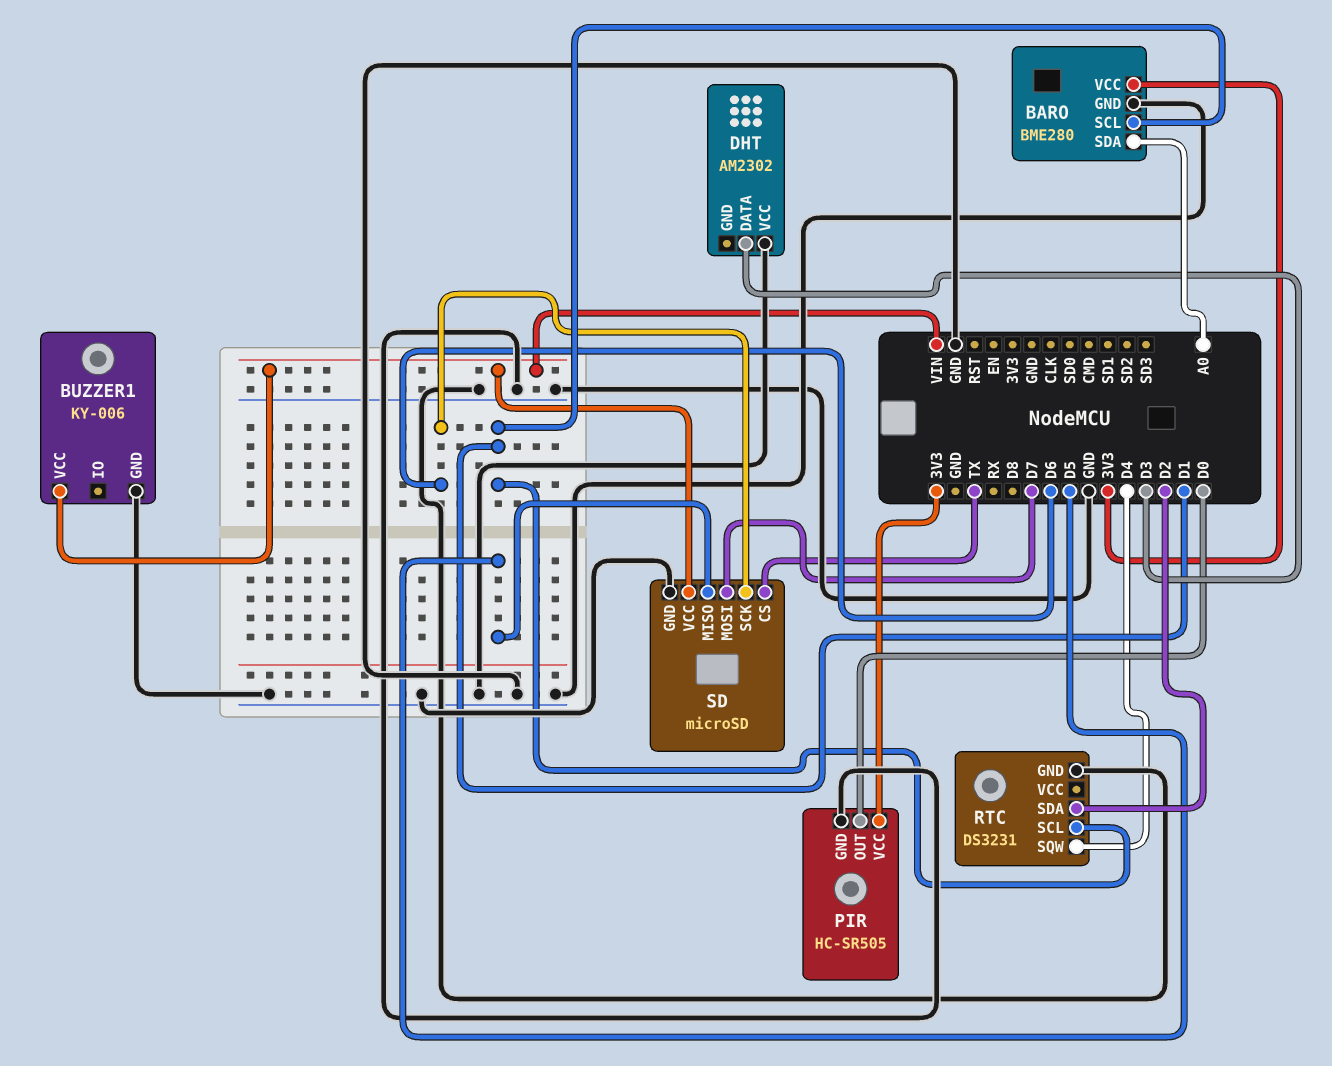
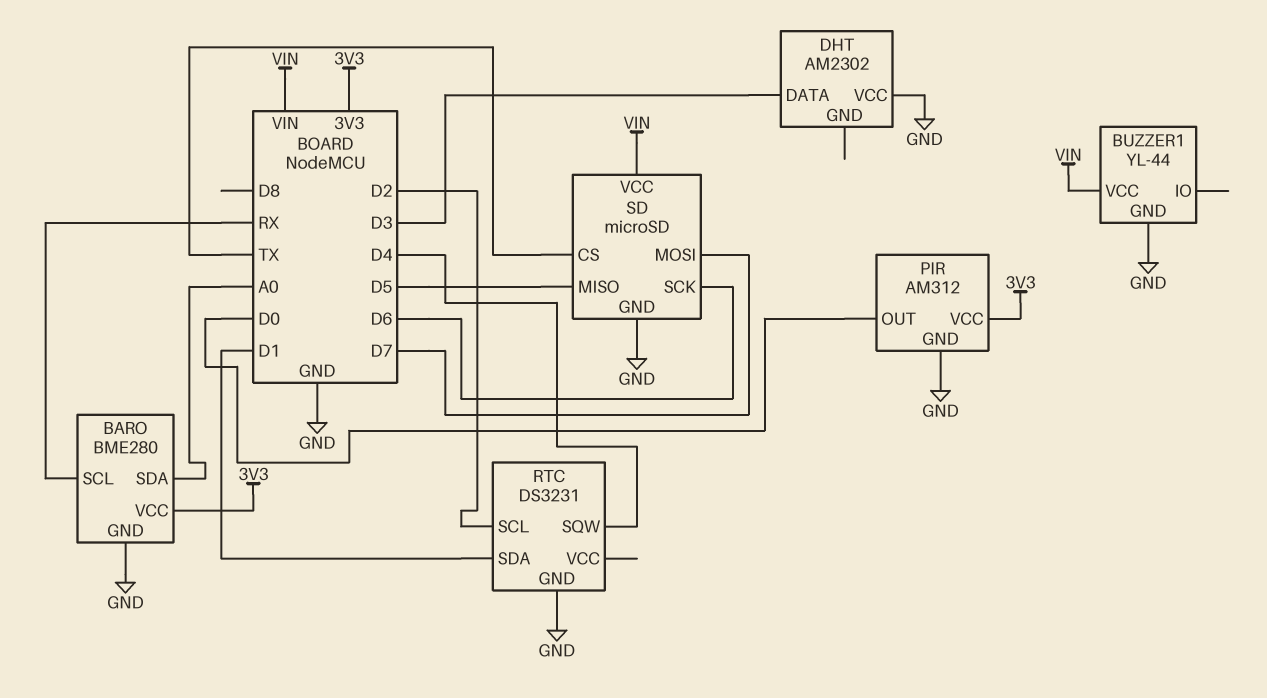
BARO pin SCL: D1 -> RX
BUZZER1: KY-006 -> YL-44
PIR: HC-SR505 -> AM312
RTC pin SCL: D1 -> D2
RTC pin SDA: D2 -> D1

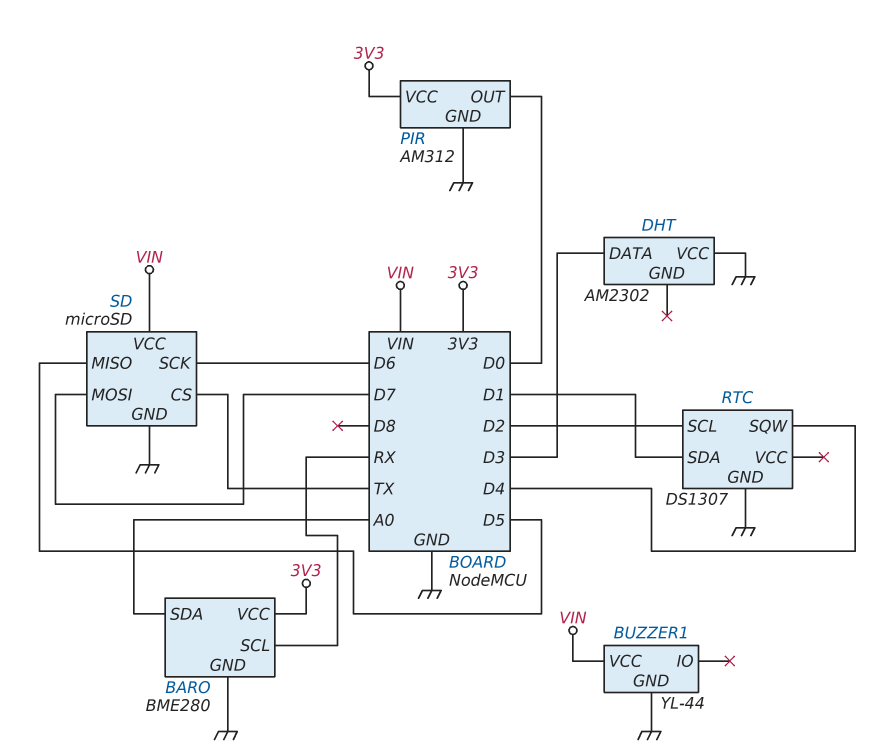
RTC: DS3231 -> DS1307

